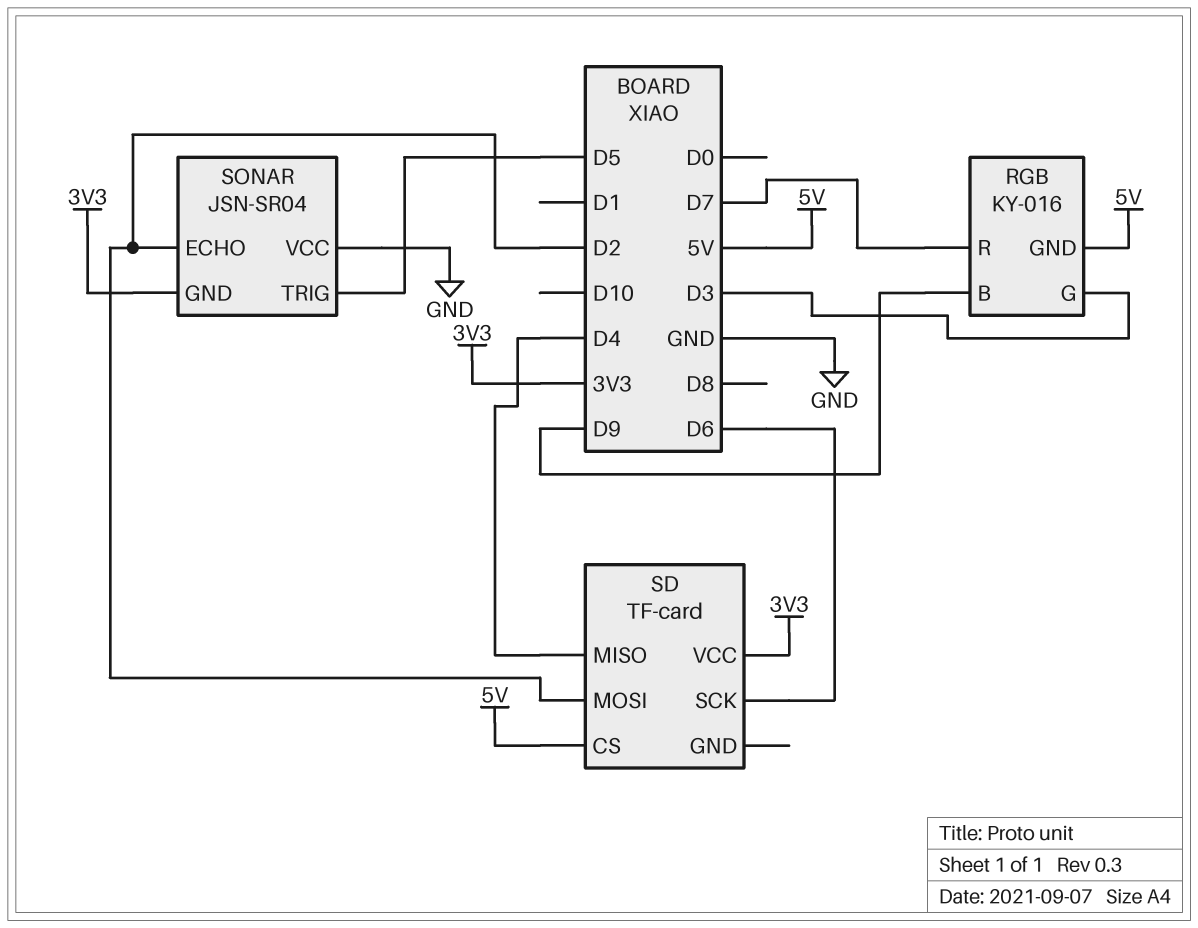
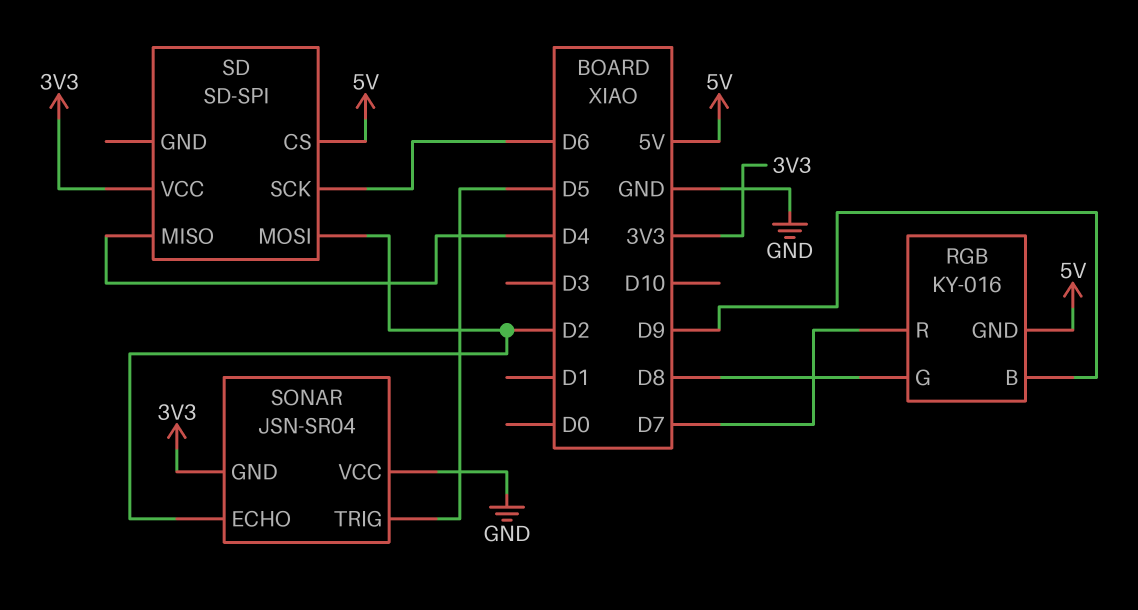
RGB pin G: D3 -> D8
SD: TF-card -> SD-SPI

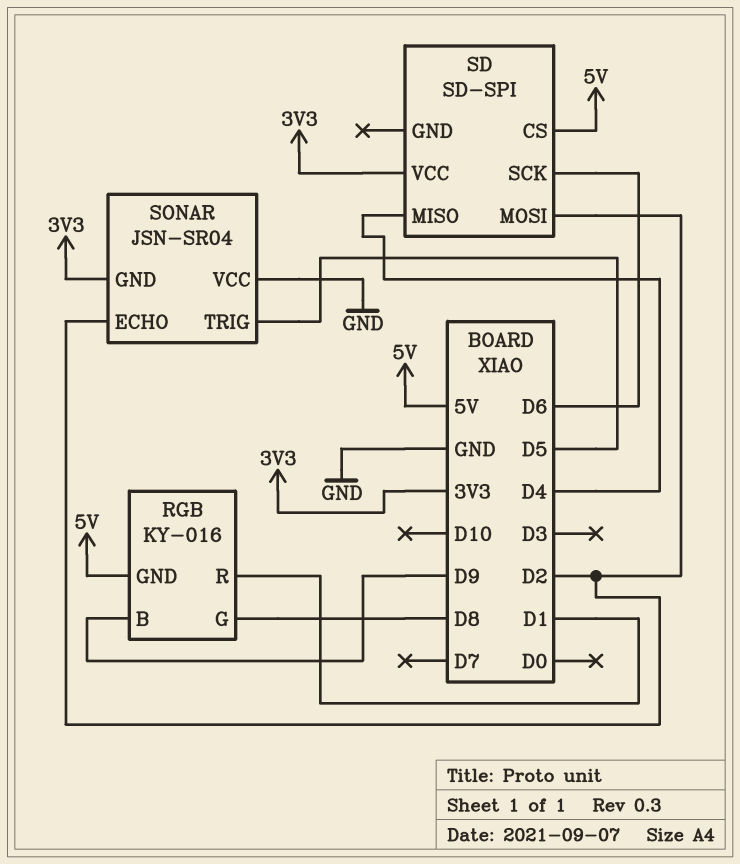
RGB pin R: D7 -> D1

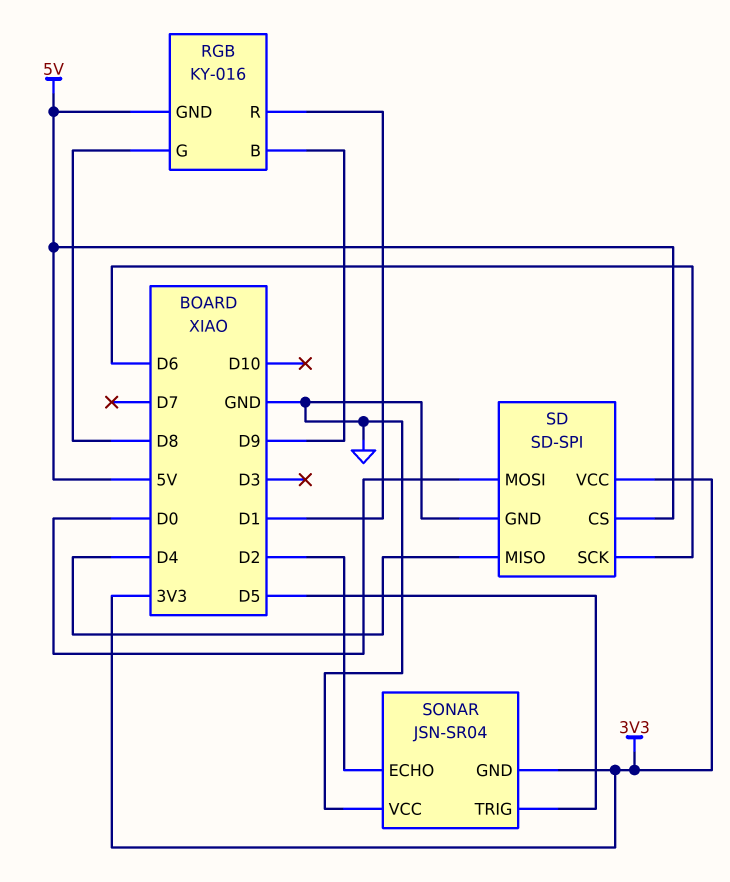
SD pin GND: none -> GND
SD pin MOSI: D2 -> D0

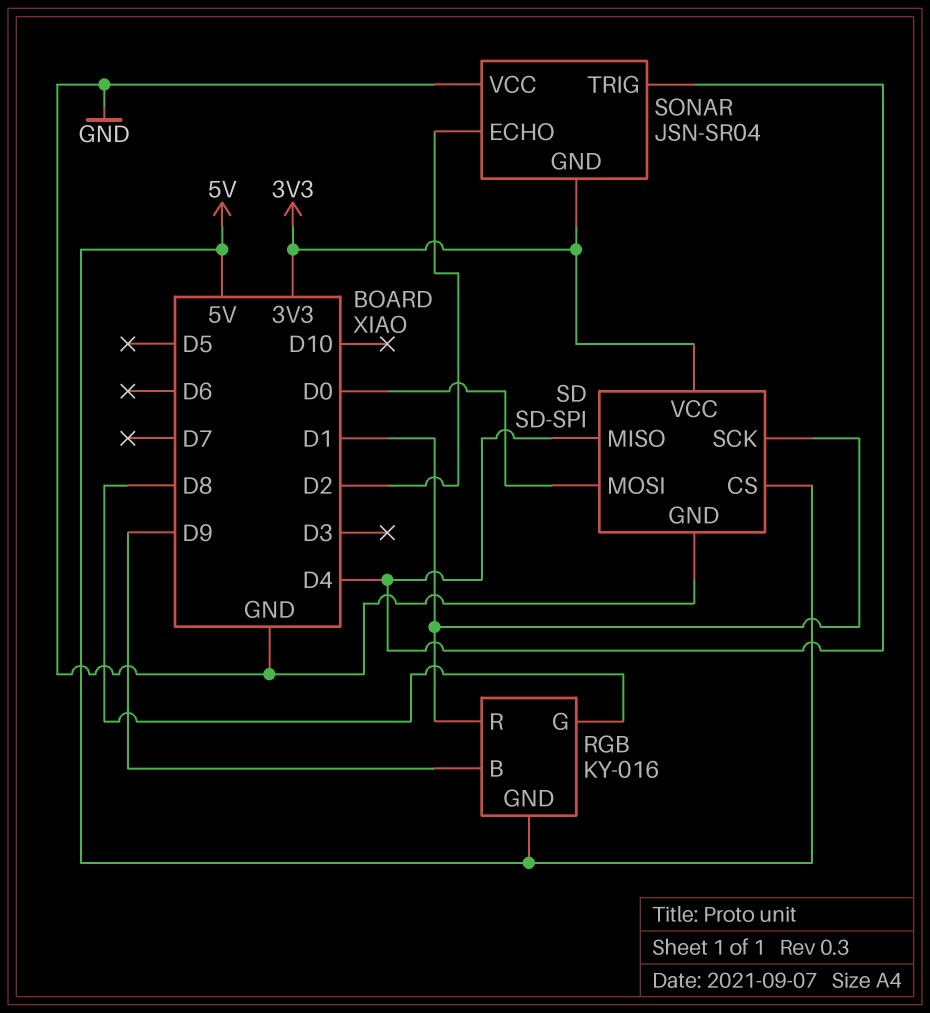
SD pin SCK: D6 -> D1
SONAR pin TRIG: D5 -> D4

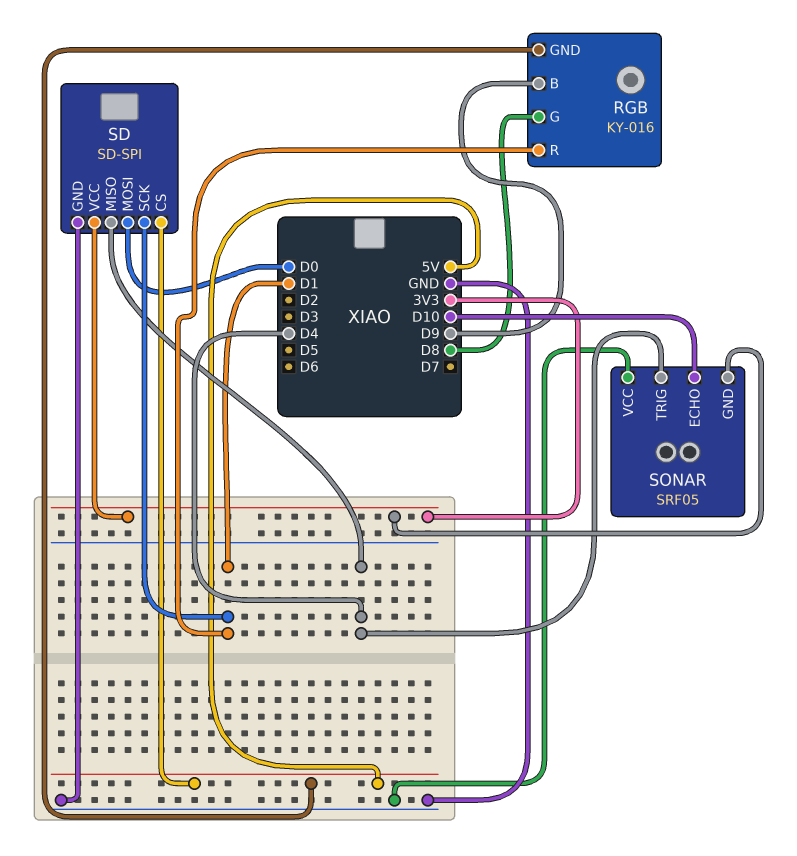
SONAR: JSN-SR04 -> SRF05
SONAR pin ECHO: D2 -> D10

